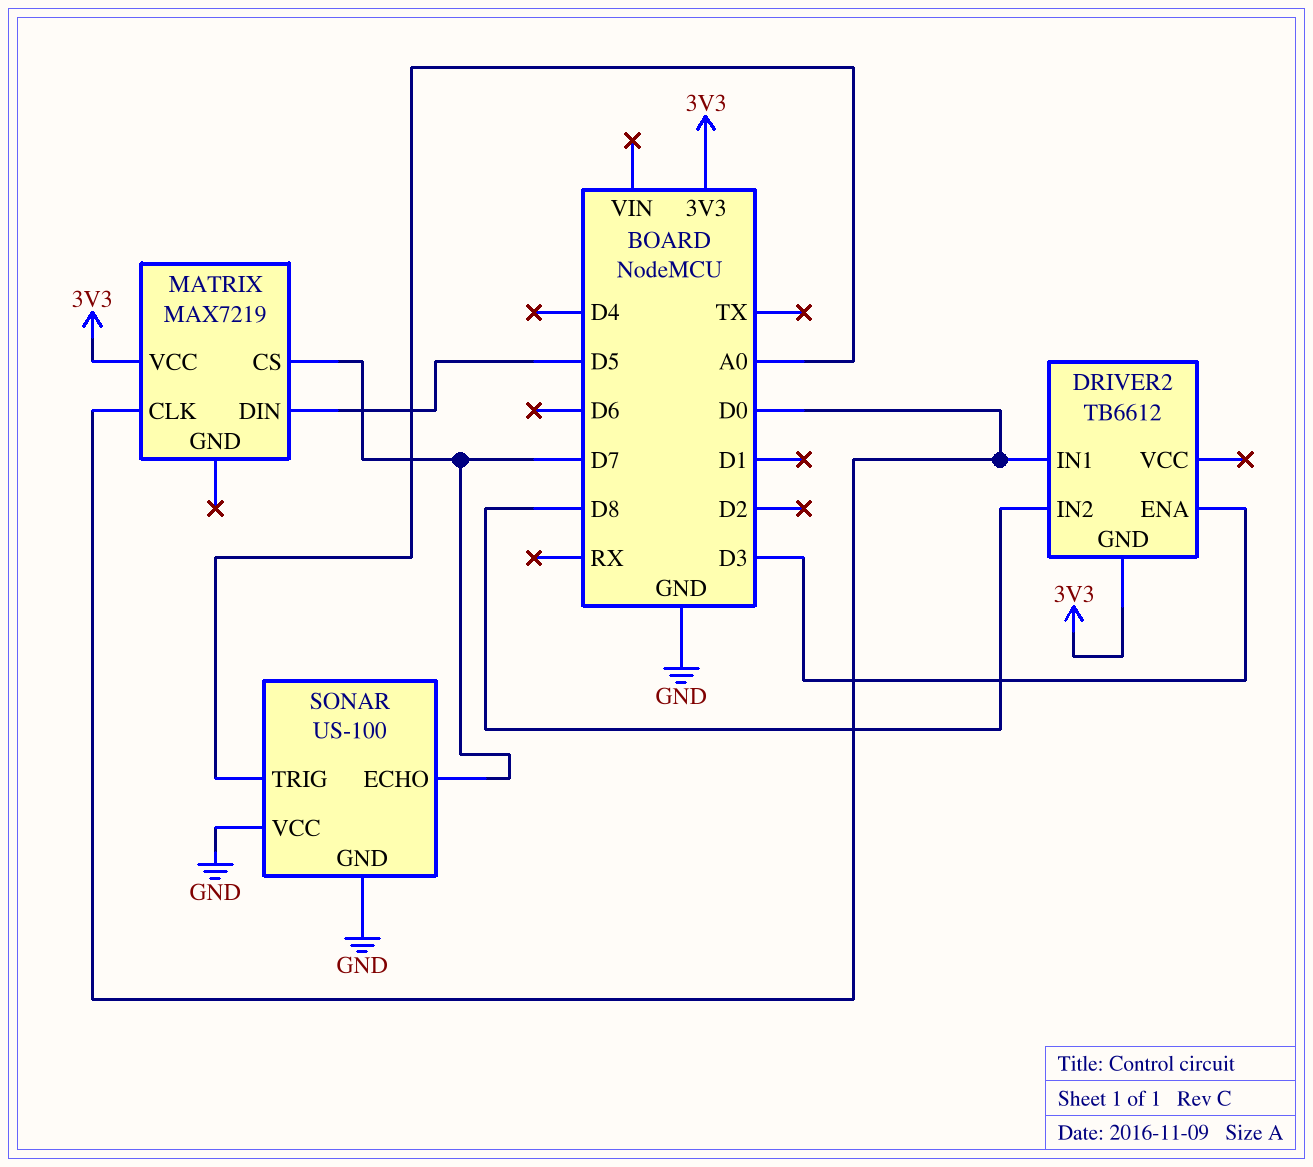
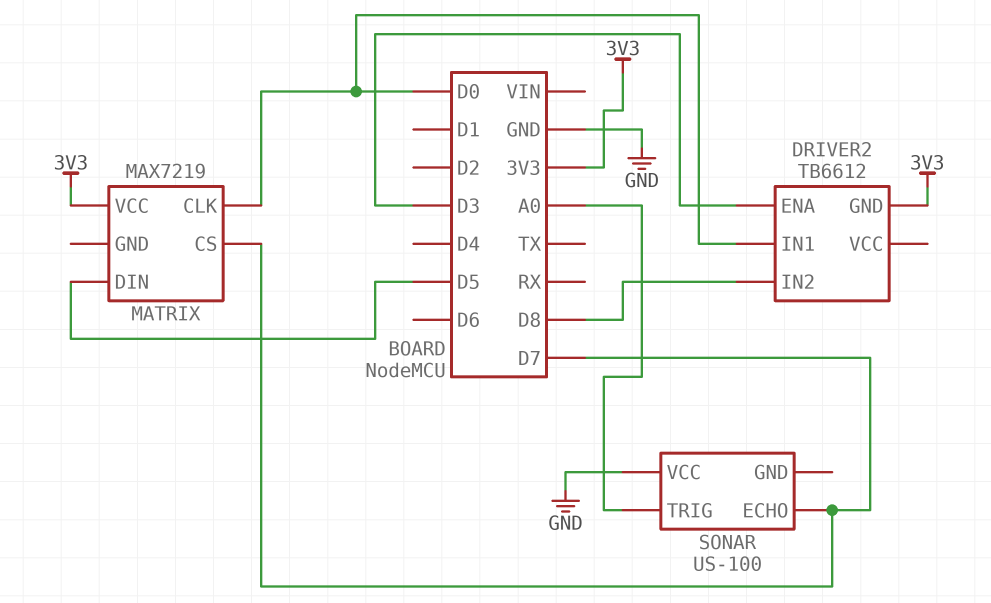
SONAR pin GND: GND -> none

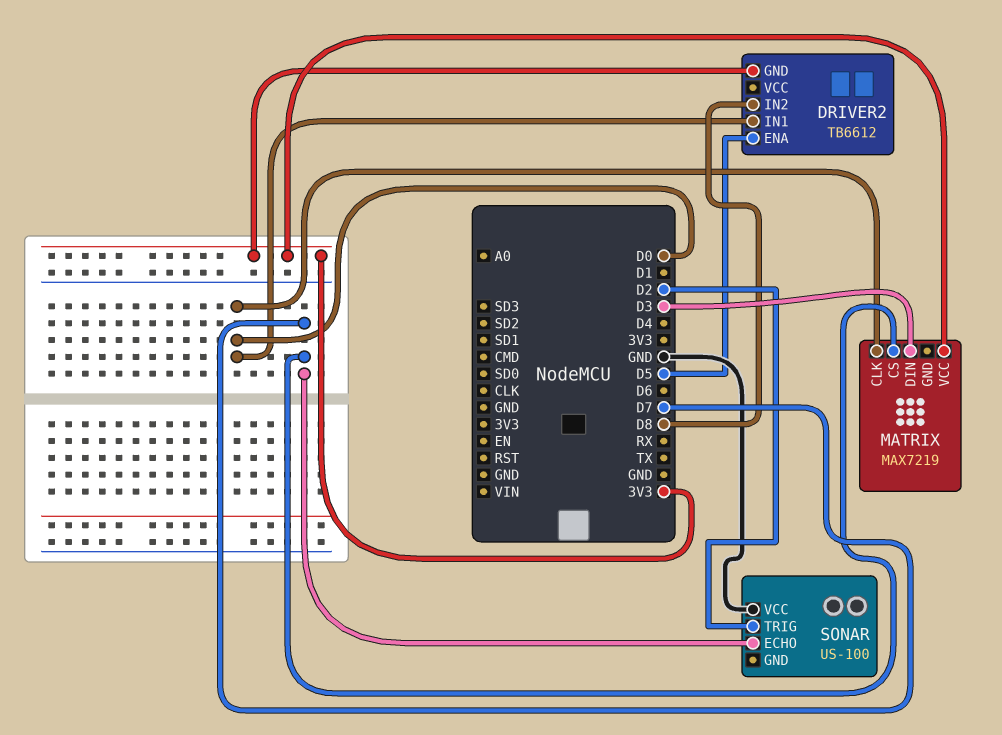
DRIVER2 pin ENA: D3 -> D5
MATRIX pin DIN: D5 -> D3
SONAR pin TRIG: A0 -> D2

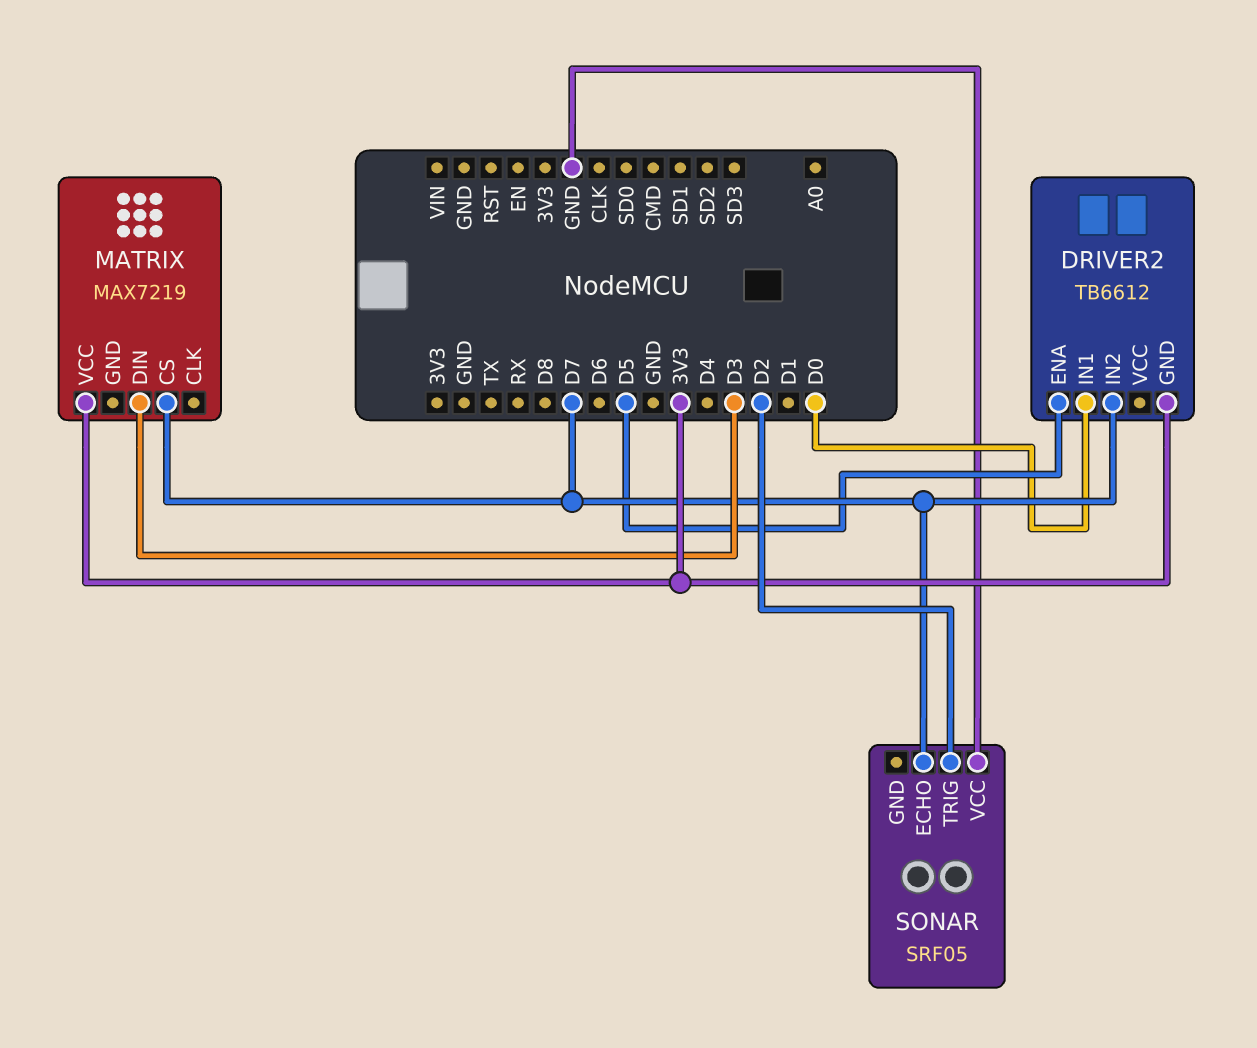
DRIVER2 pin IN2: D8 -> D7
MATRIX pin CLK: D0 -> none
SONAR: US-100 -> SRF05

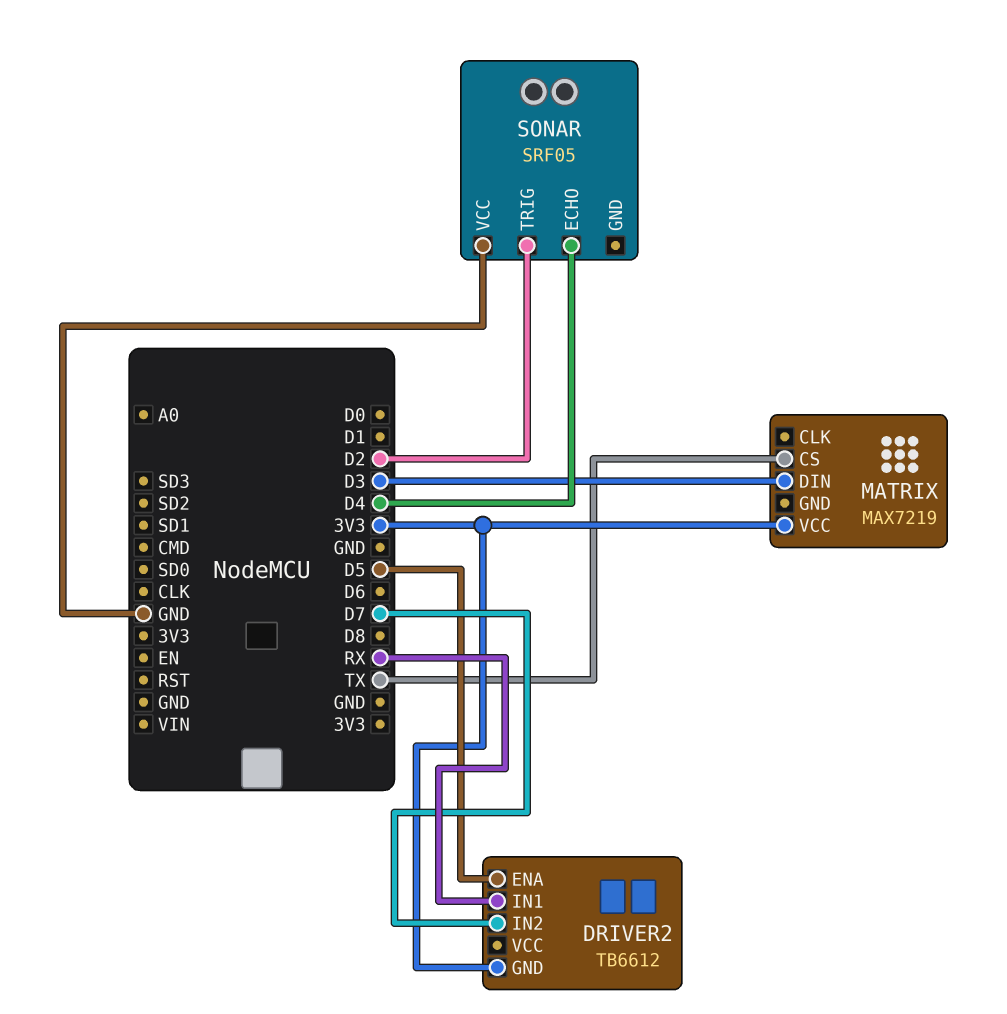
DRIVER2 pin IN1: D0 -> RX
MATRIX pin CS: D7 -> TX
SONAR pin ECHO: D7 -> D4

